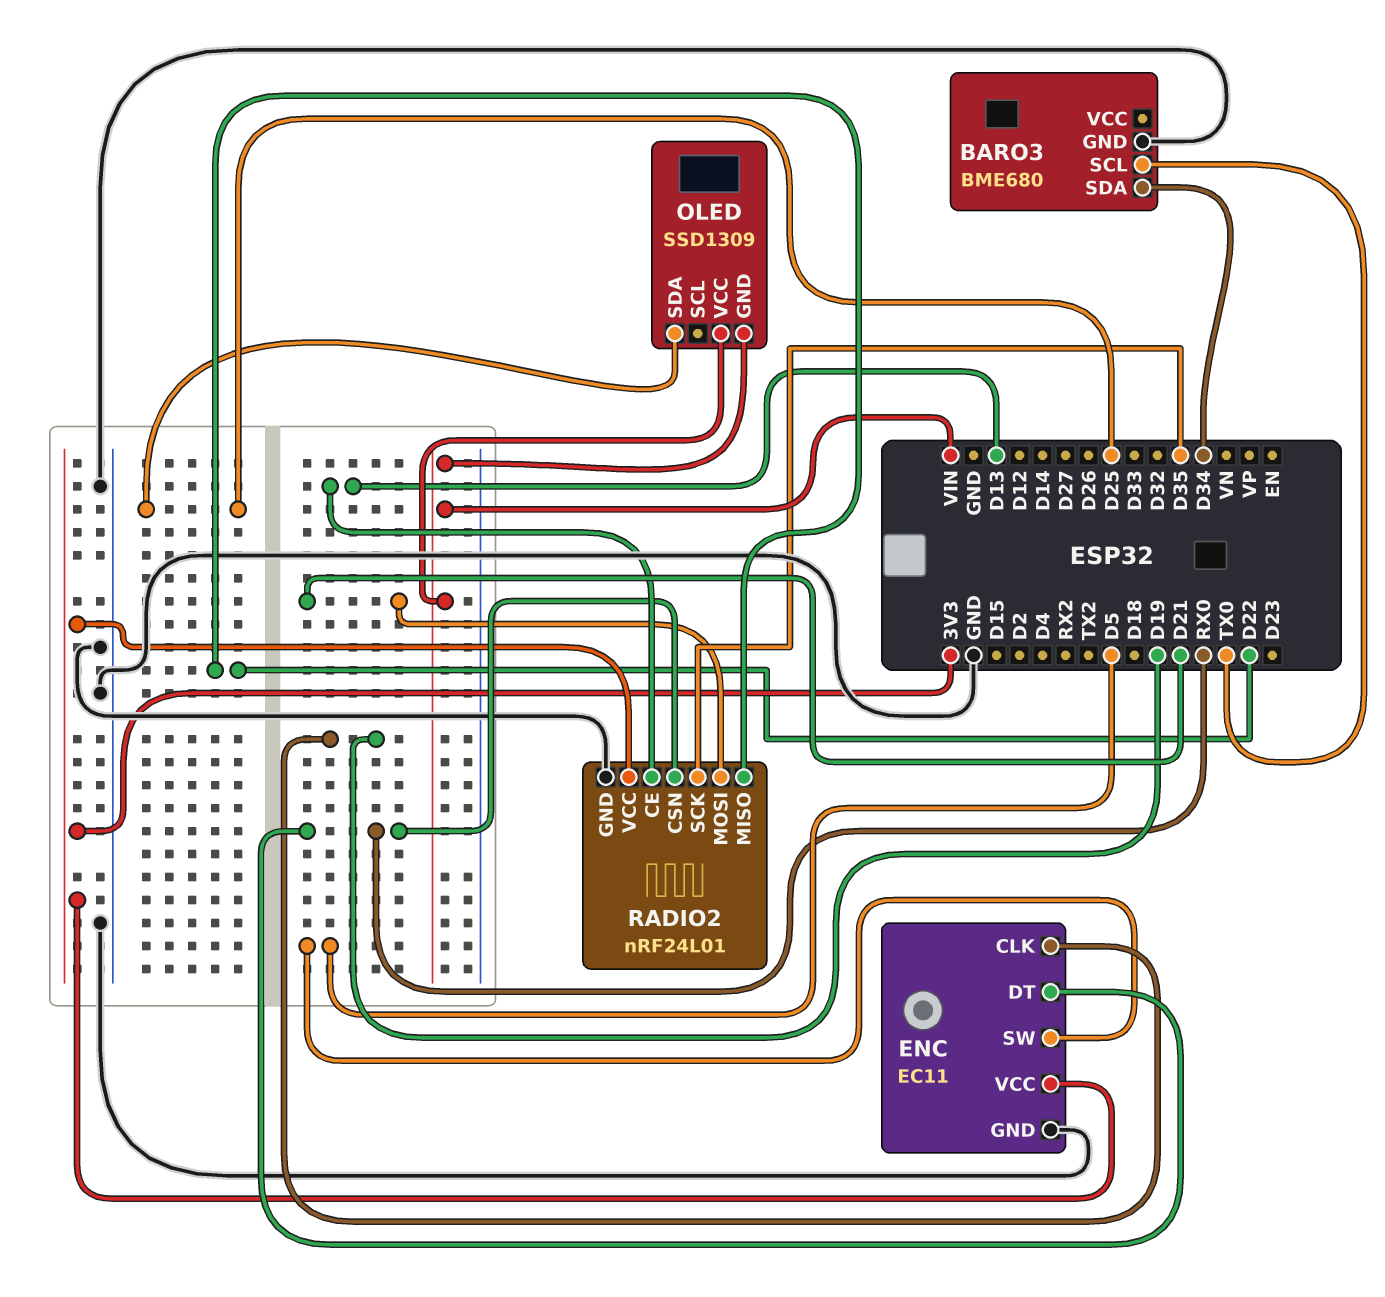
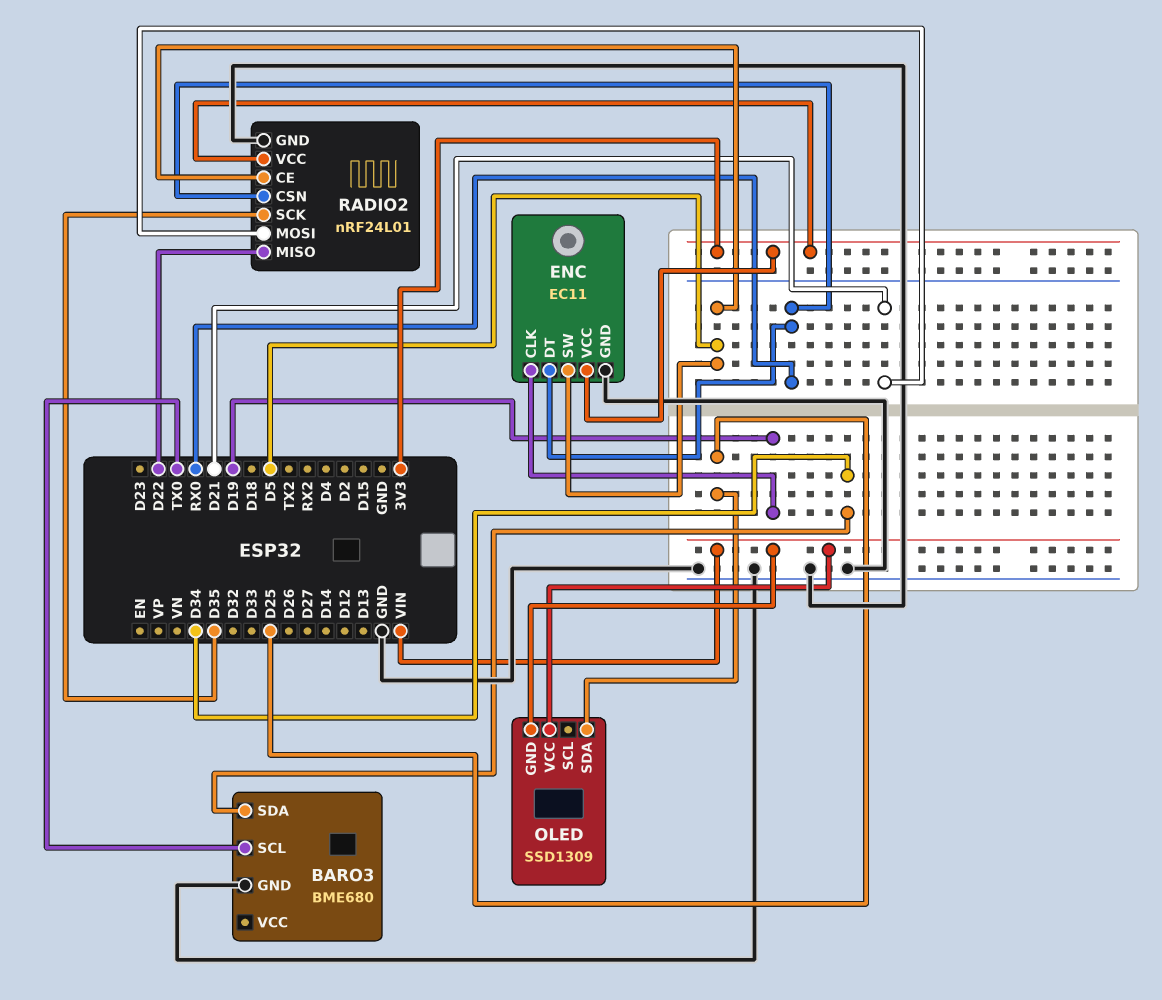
RADIO2 pin CE: D13 -> D5

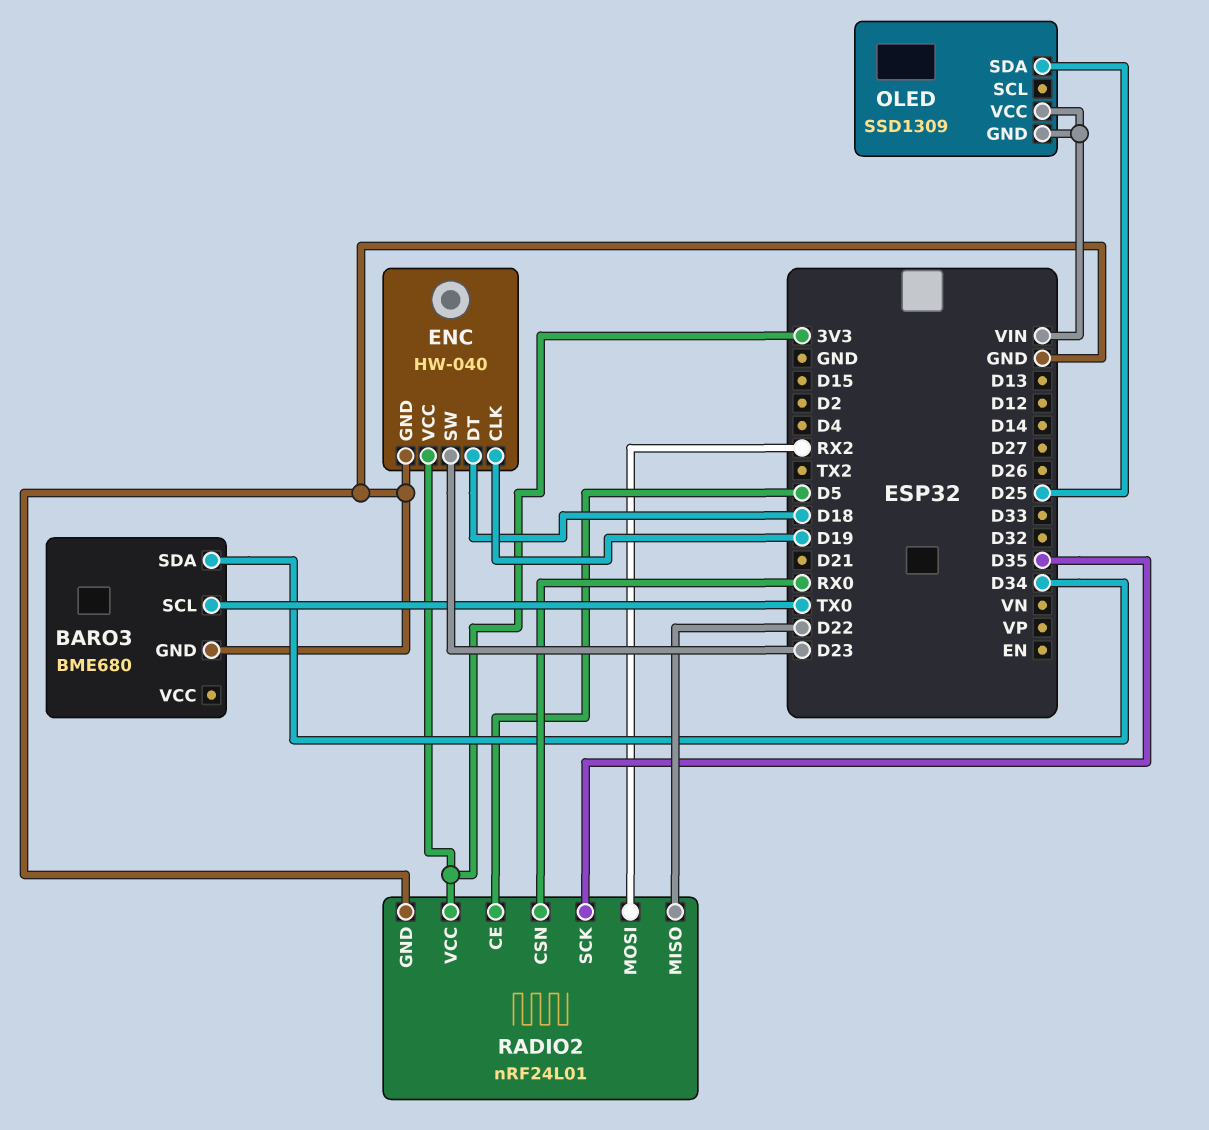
ENC: EC11 -> HW-040
ENC pin DT: RX0 -> D18
ENC pin SW: D5 -> D23
RADIO2 pin MOSI: D21 -> RX2

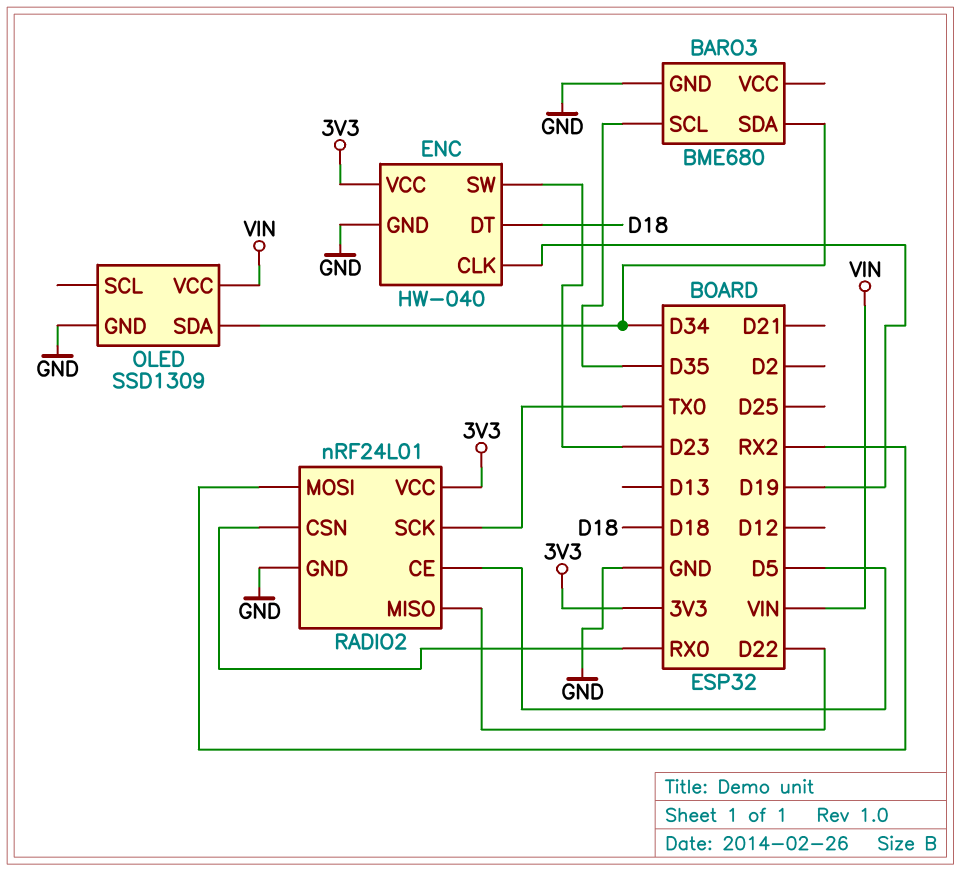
BARO3 pin SCL: TX0 -> D35
OLED pin GND: VIN -> GND
OLED pin SDA: D25 -> D34
RADIO2 pin SCK: D35 -> TX0

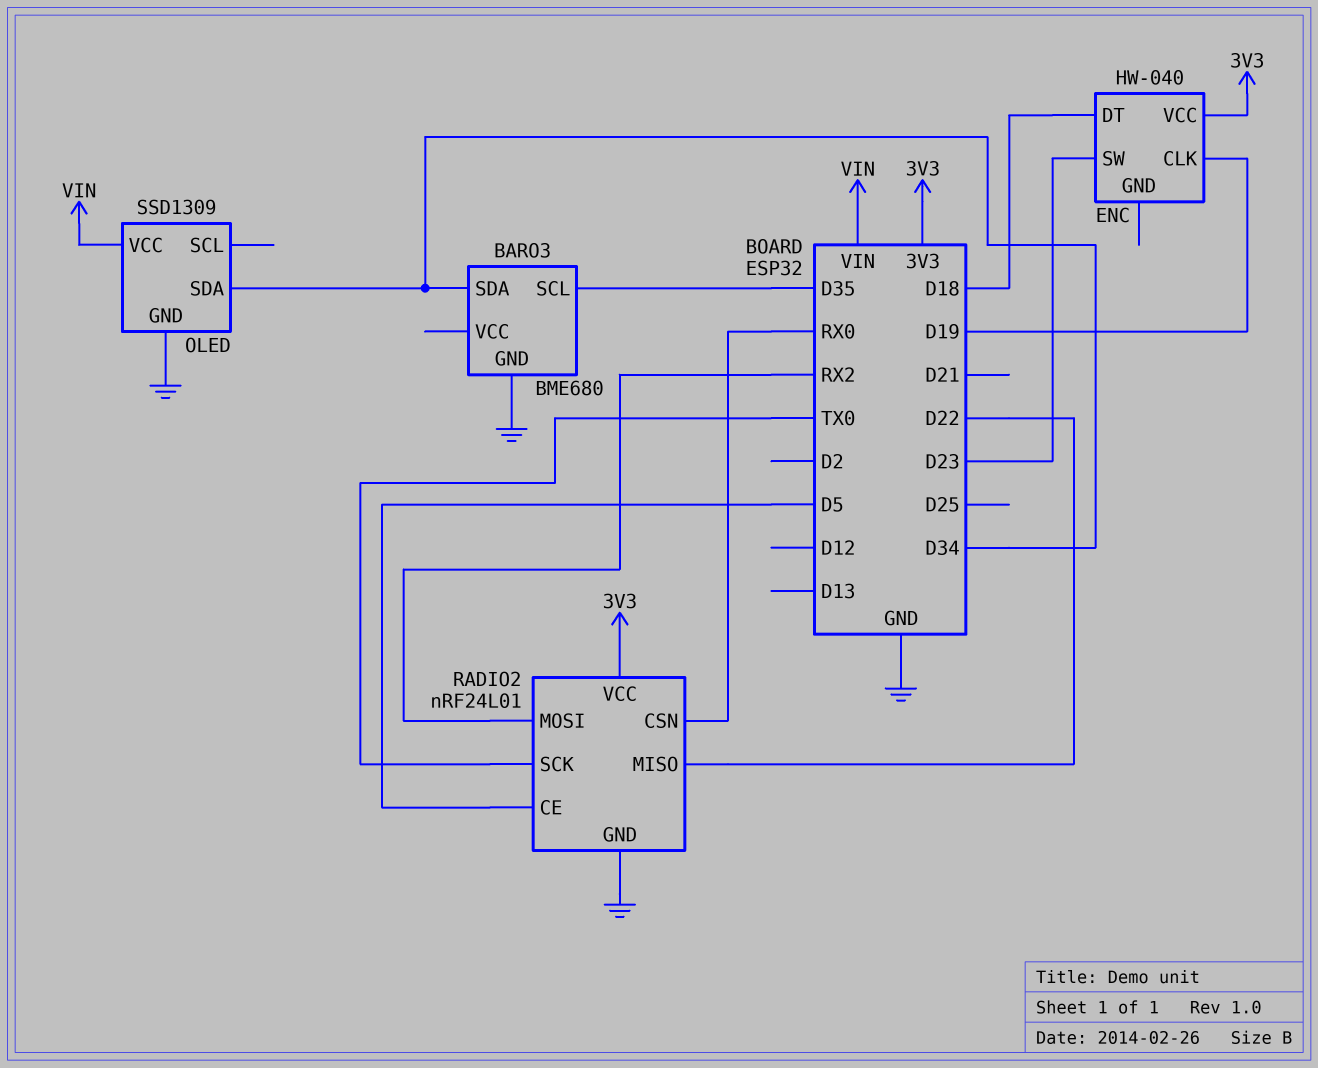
ENC pin GND: GND -> none

